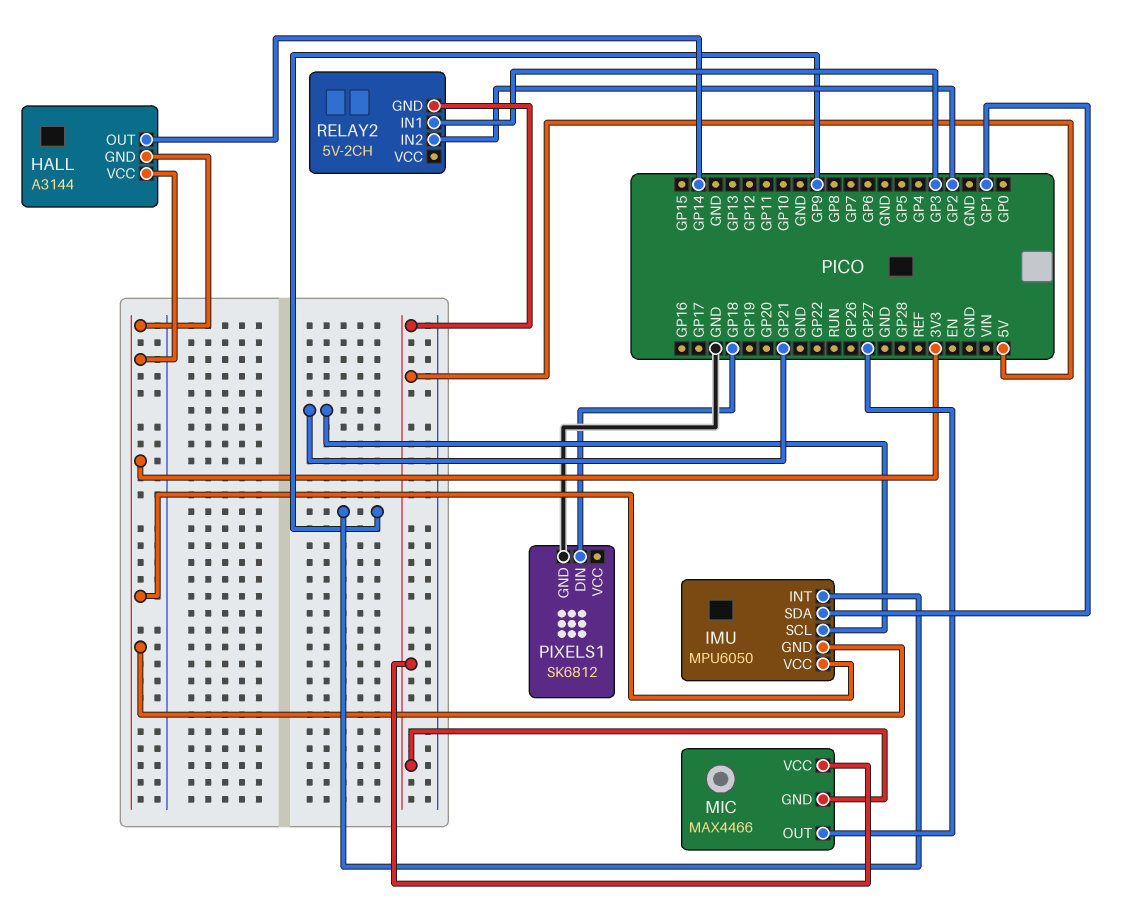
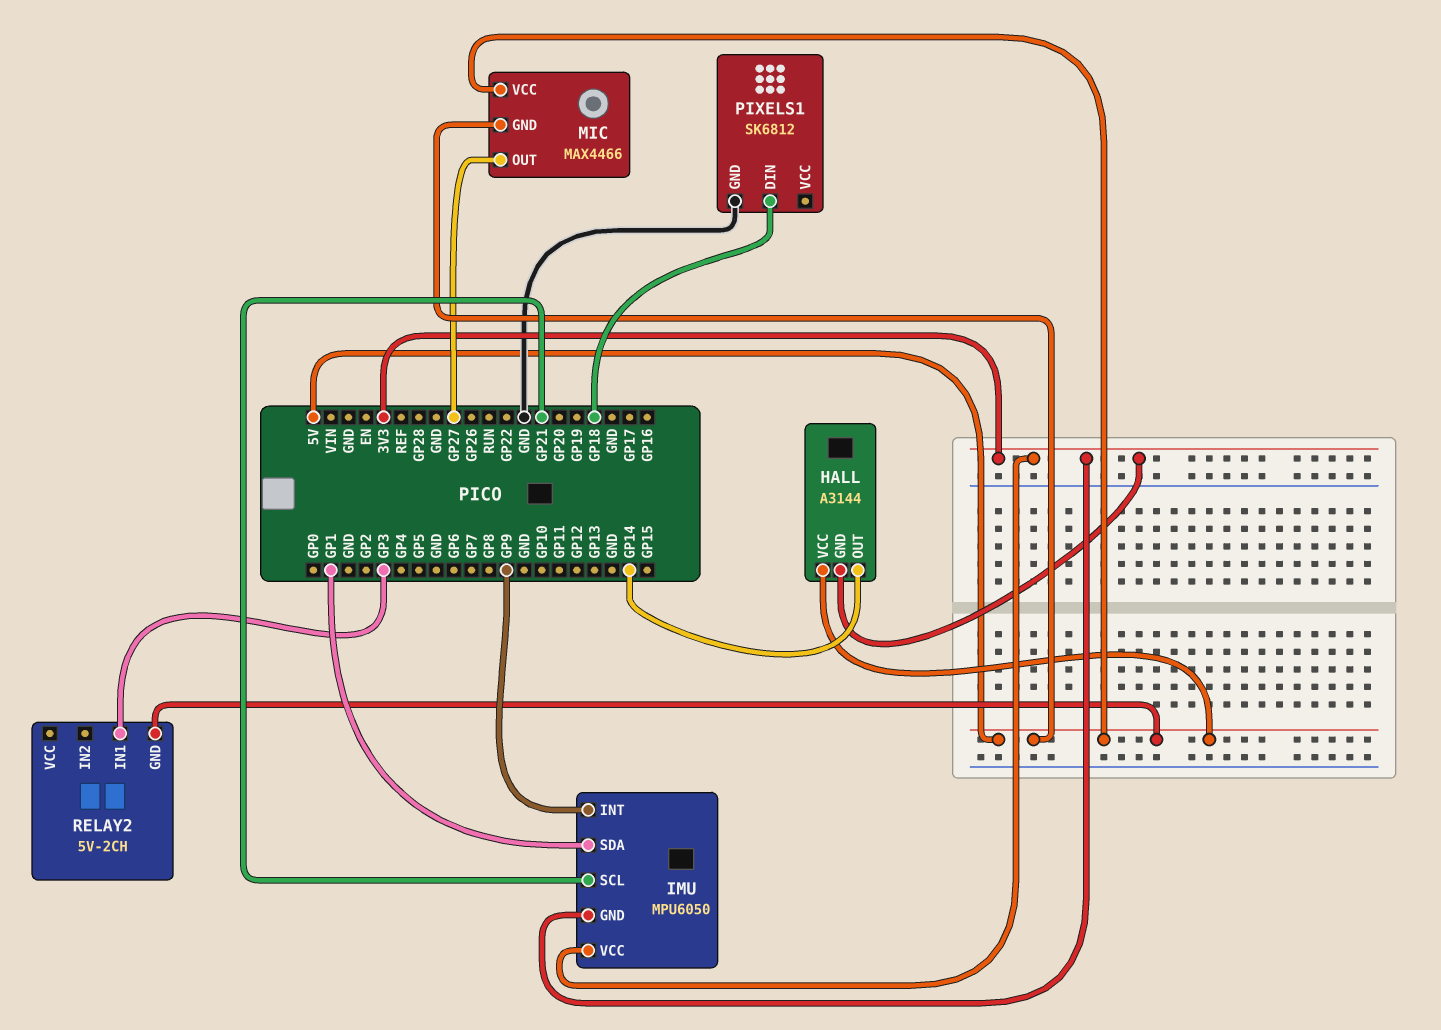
HALL pin VCC: 3V3 -> 5V
RELAY2 pin IN2: GP2 -> none

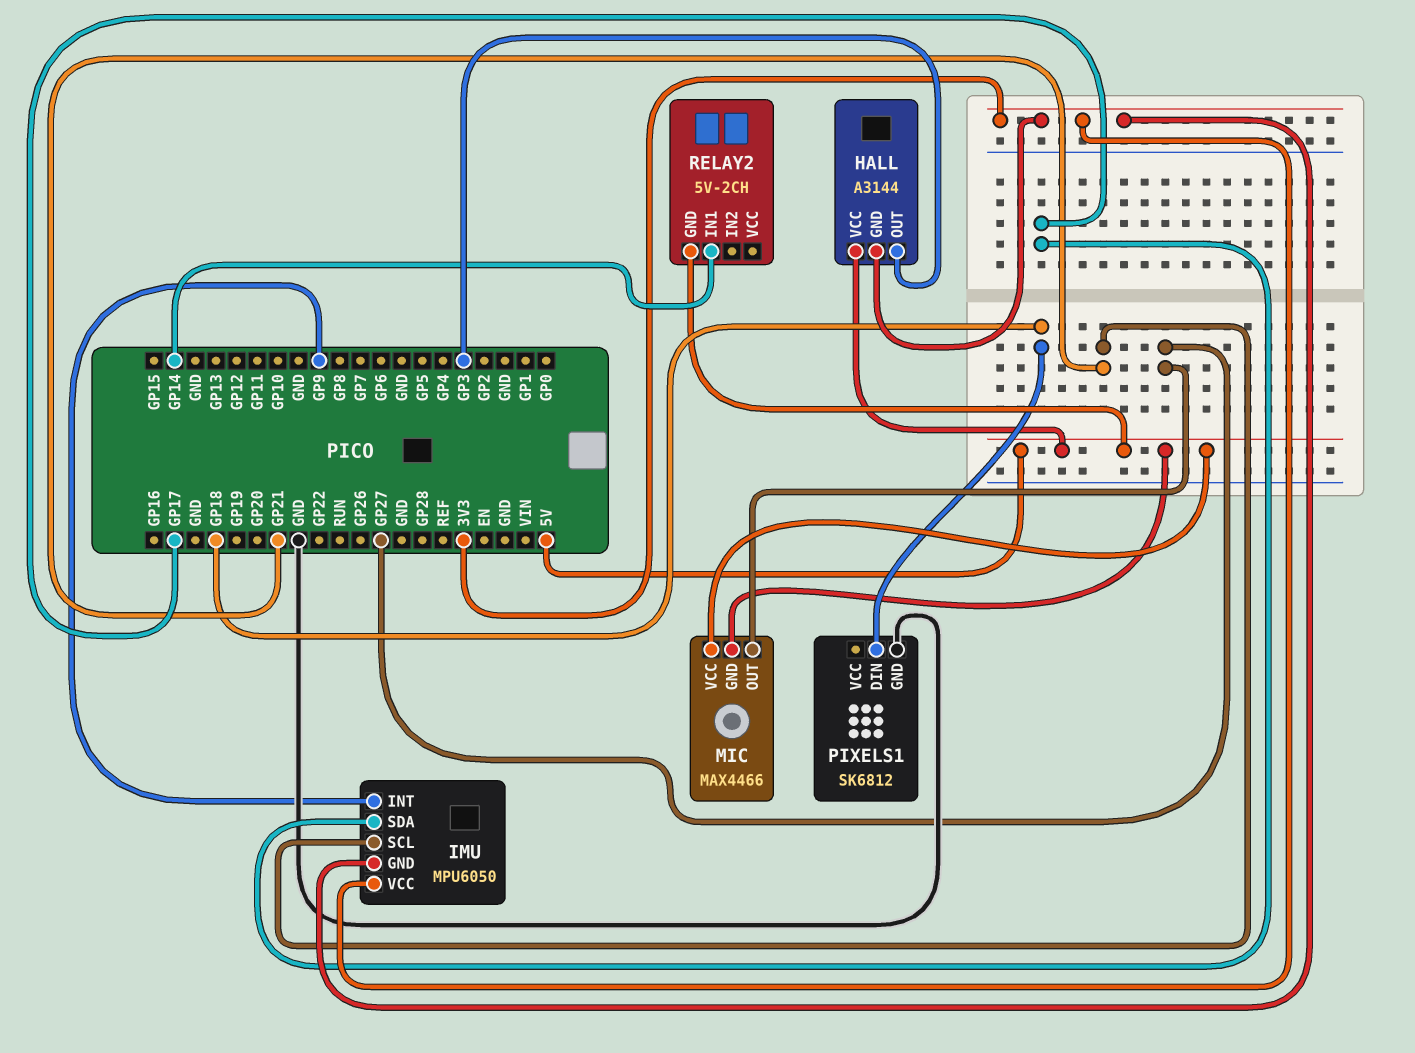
HALL pin OUT: GP14 -> GP3
IMU pin SDA: GP1 -> GP17
RELAY2 pin IN1: GP3 -> GP14

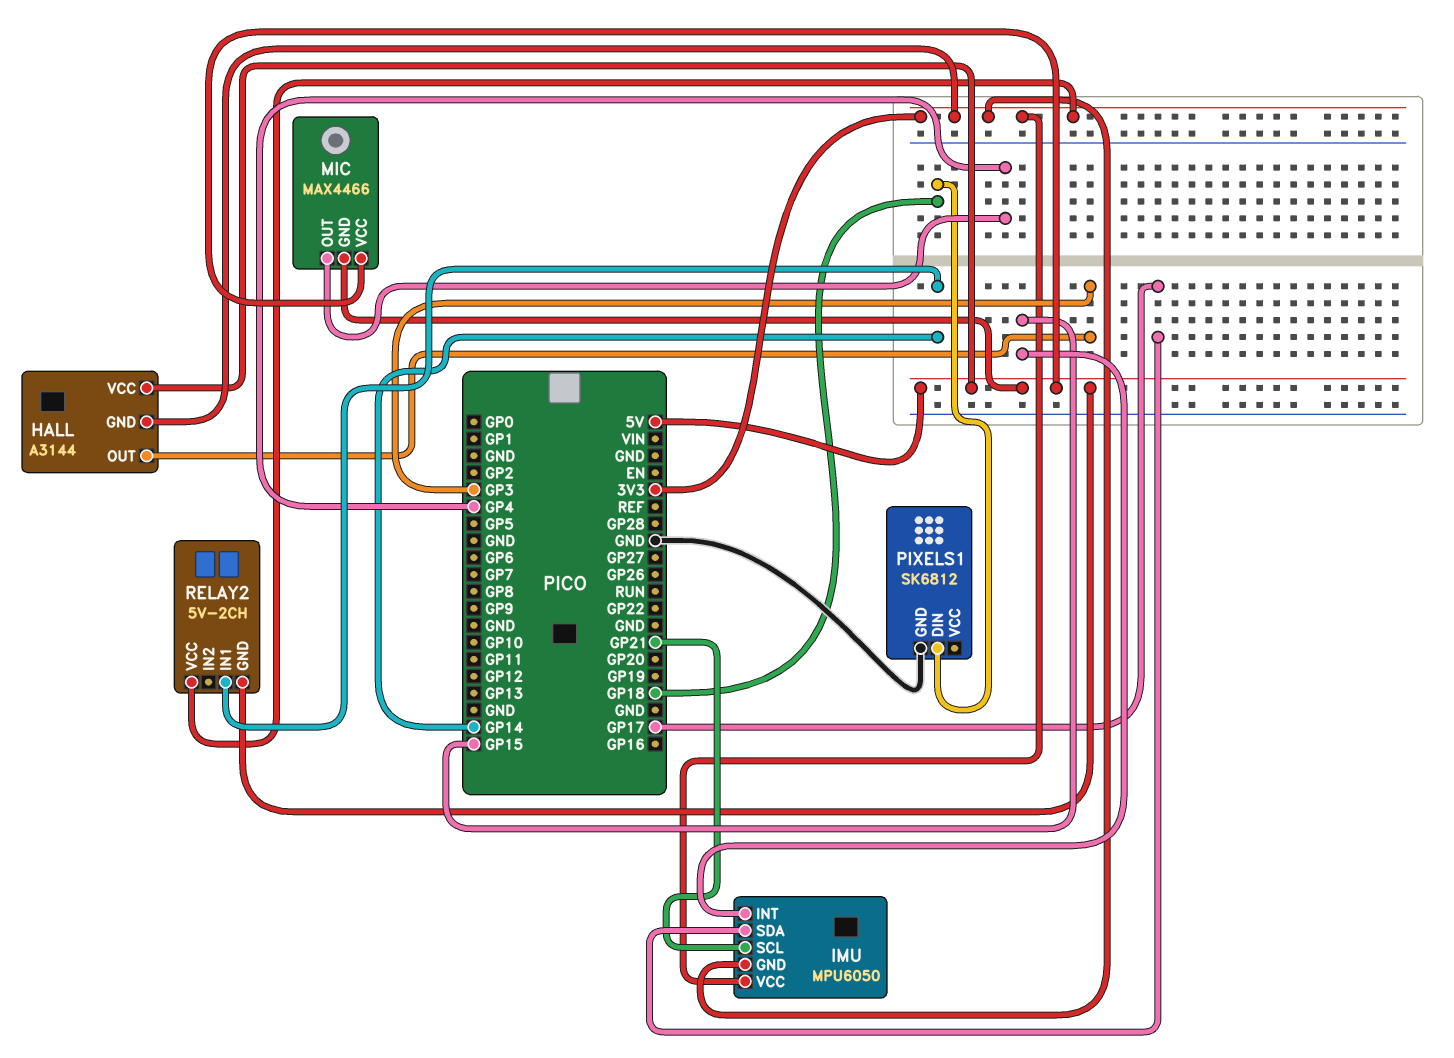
IMU pin INT: GP9 -> GP15
MIC pin OUT: GP27 -> GP4
RELAY2 pin VCC: none -> 3V3

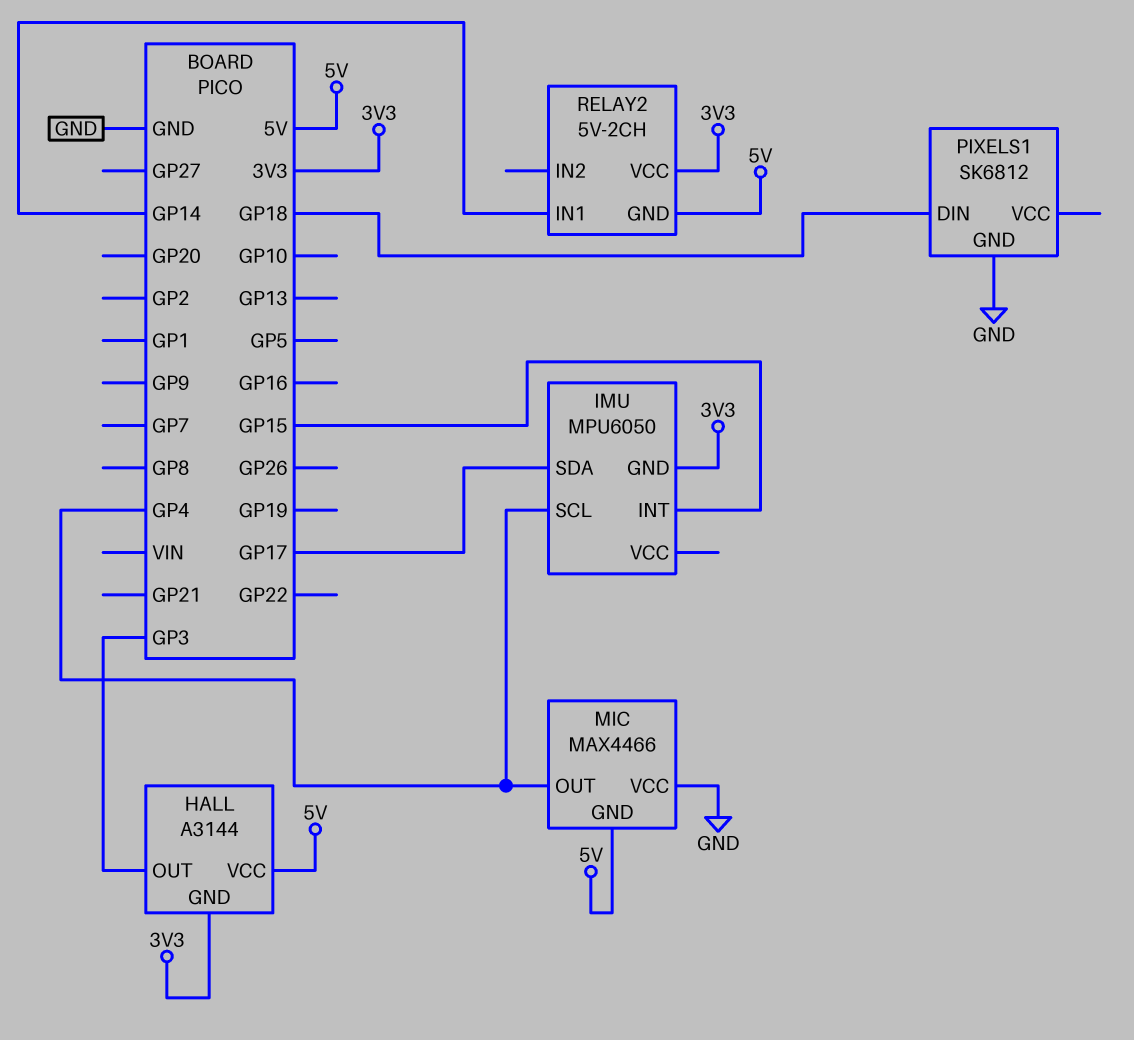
IMU pin SCL: GP21 -> GP4
IMU pin VCC: 3V3 -> none
MIC pin VCC: 5V -> GND

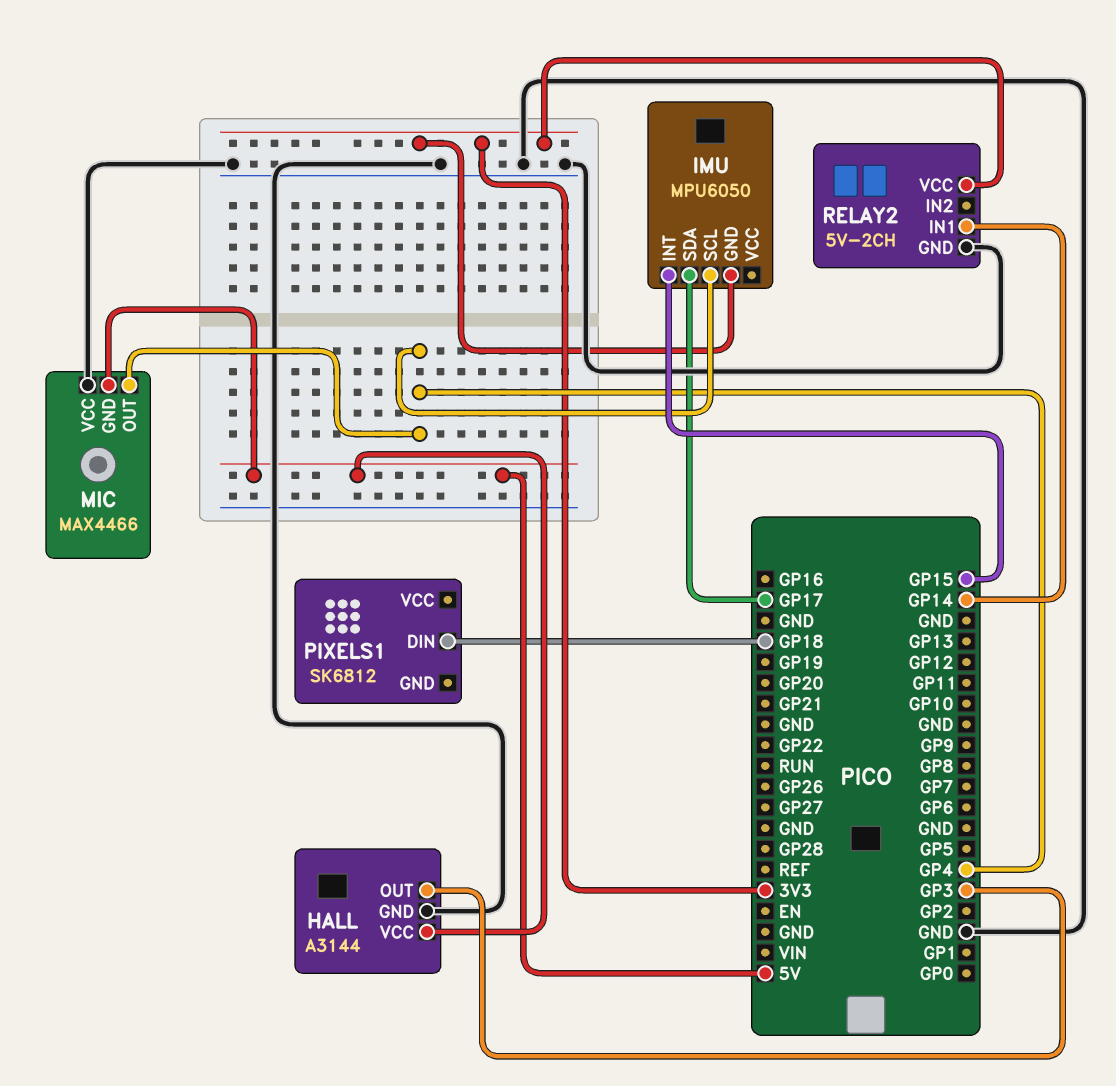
HALL pin GND: 3V3 -> GND
PIXELS1 pin GND: GND -> none
RELAY2 pin GND: 5V -> GND

